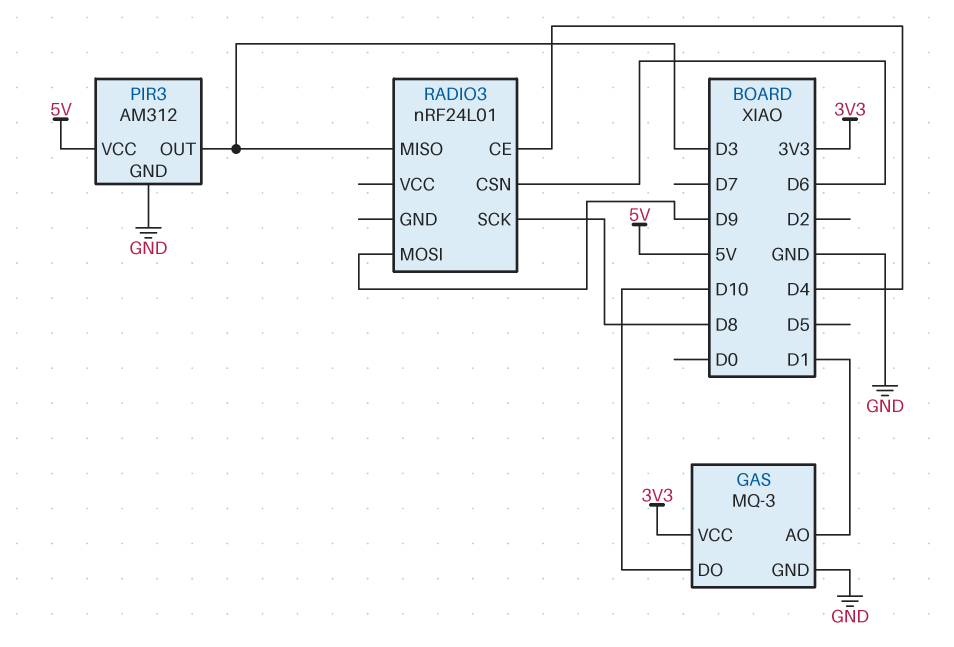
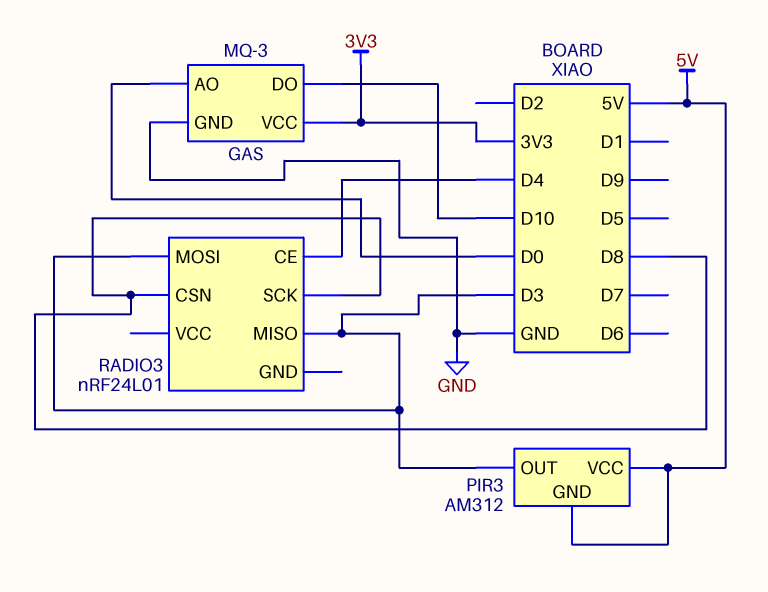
GAS pin AO: D1 -> D0
PIR3 pin GND: GND -> 5V
RADIO3 pin CSN: D6 -> D8
RADIO3 pin MOSI: D9 -> D3

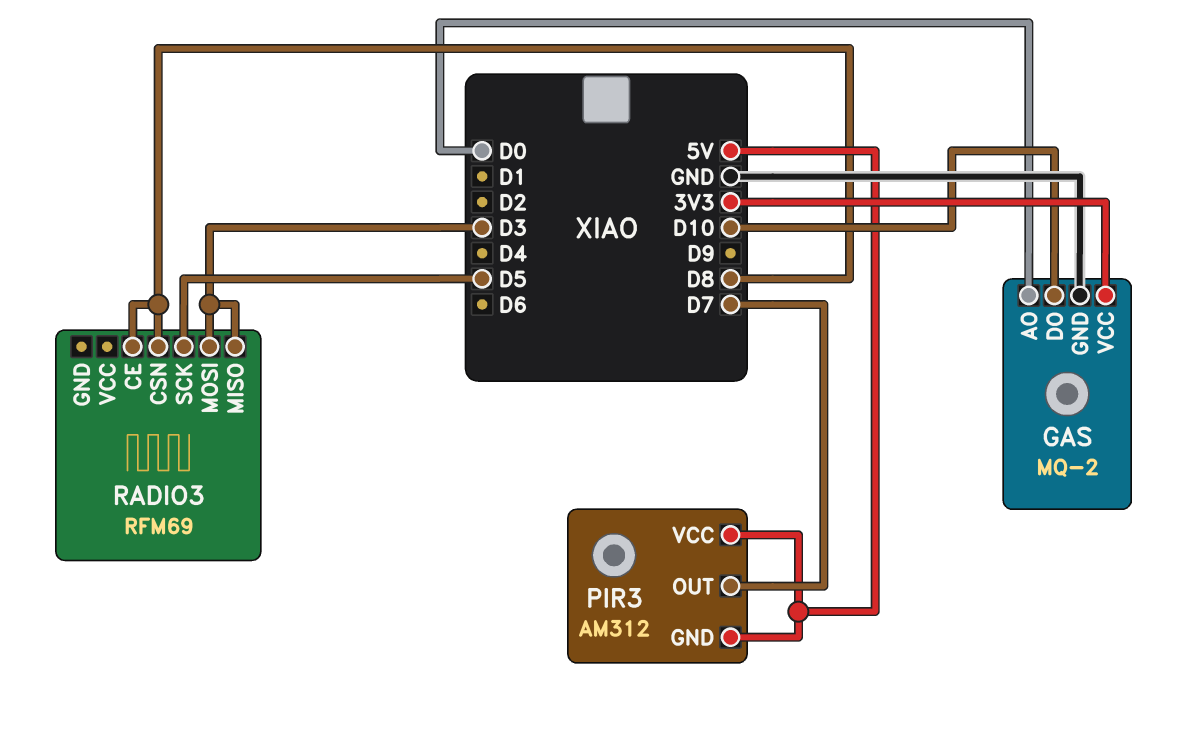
GAS: MQ-3 -> MQ-2
PIR3 pin OUT: D3 -> D7
RADIO3: nRF24L01 -> RFM69
RADIO3 pin CE: D4 -> D8
RADIO3 pin SCK: D8 -> D5

